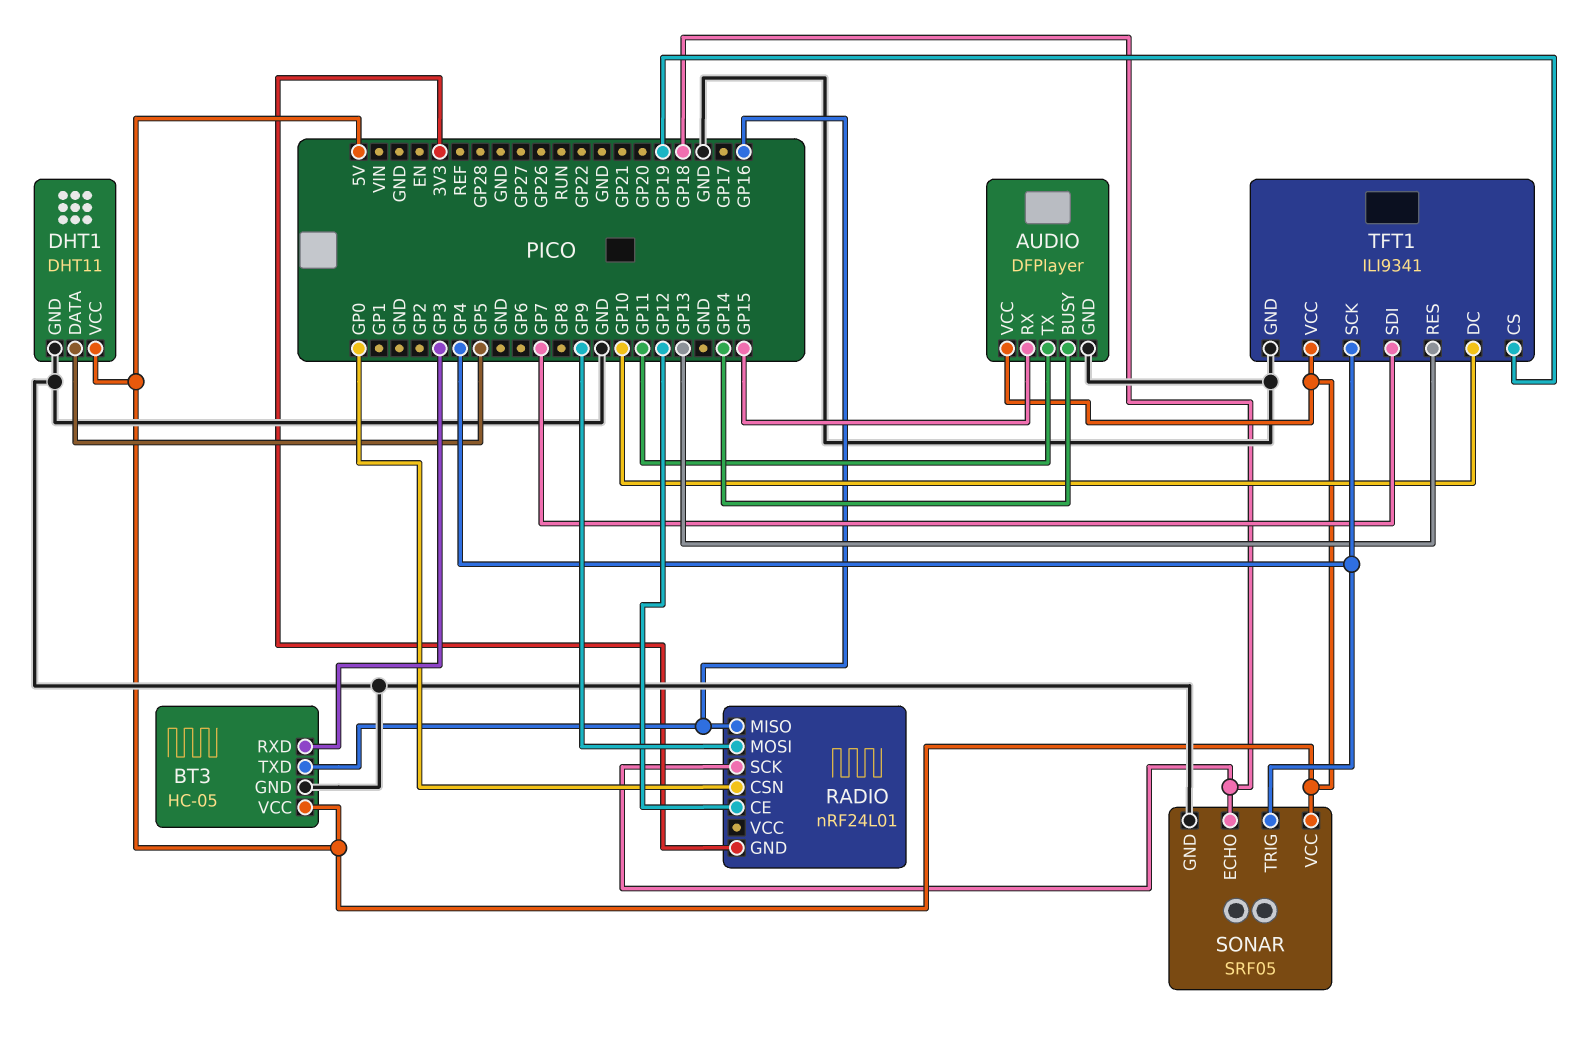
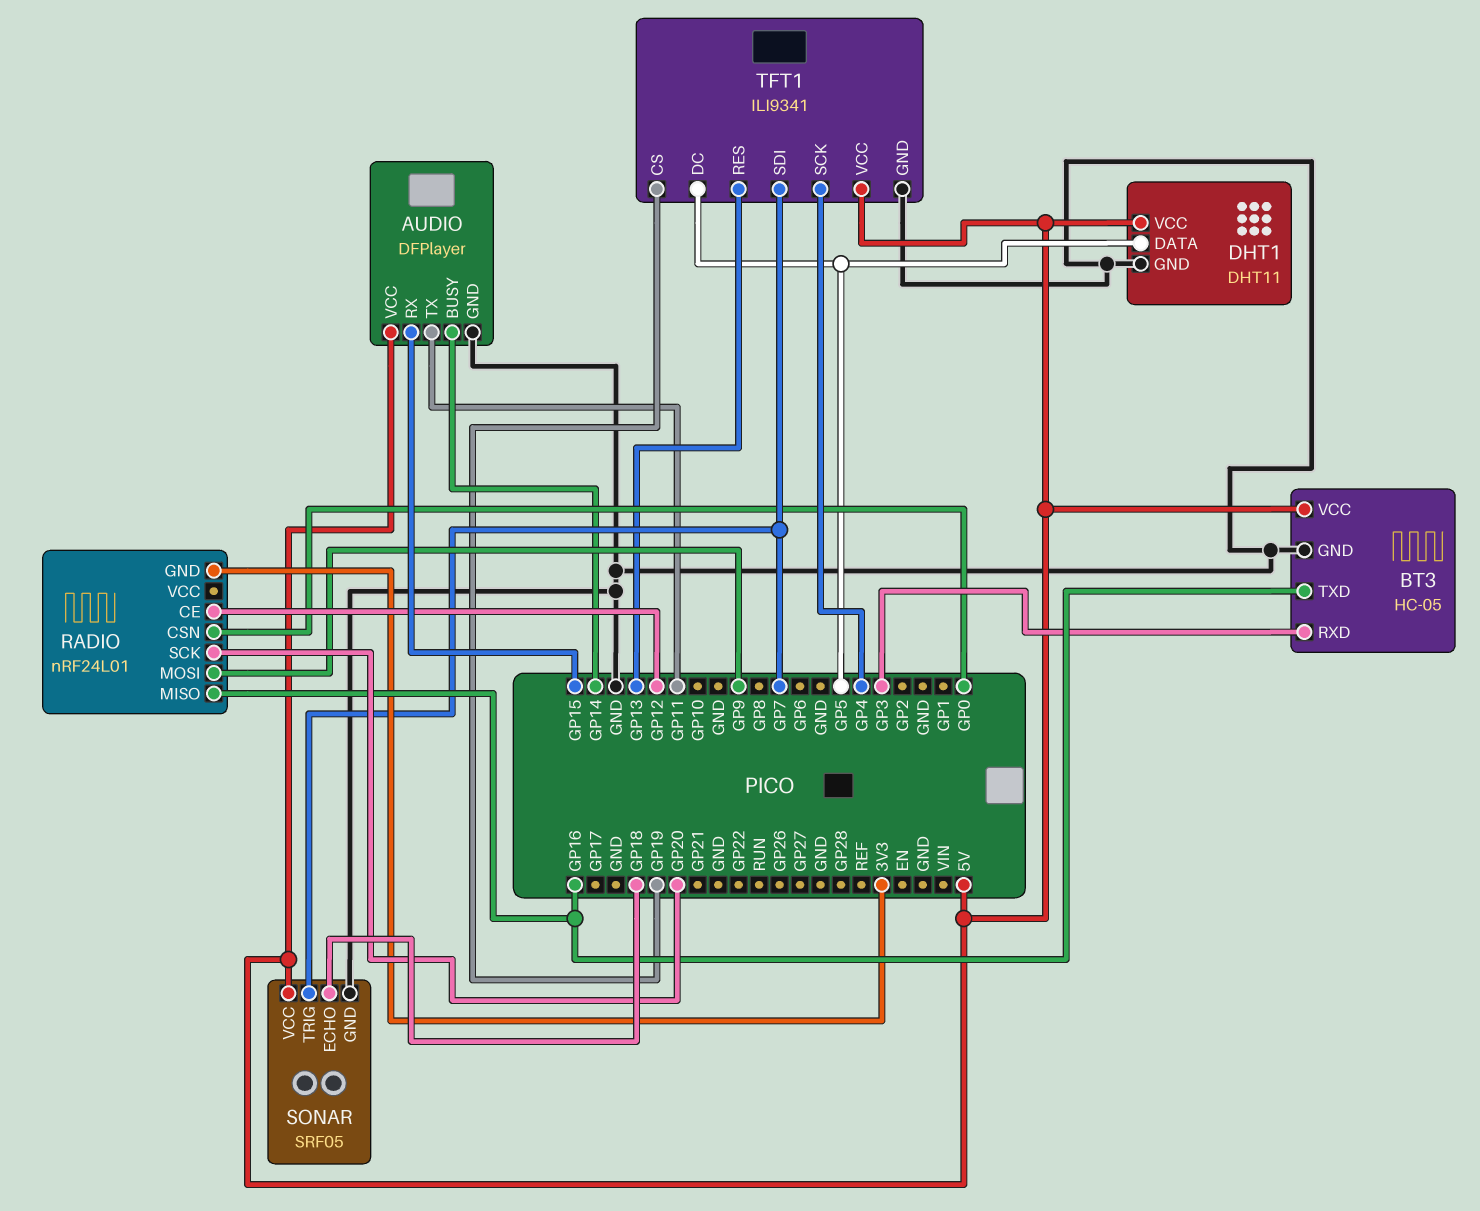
RADIO pin SCK: GP18 -> GP20
SONAR pin TRIG: GP4 -> GP7
TFT1 pin DC: GP10 -> GP5

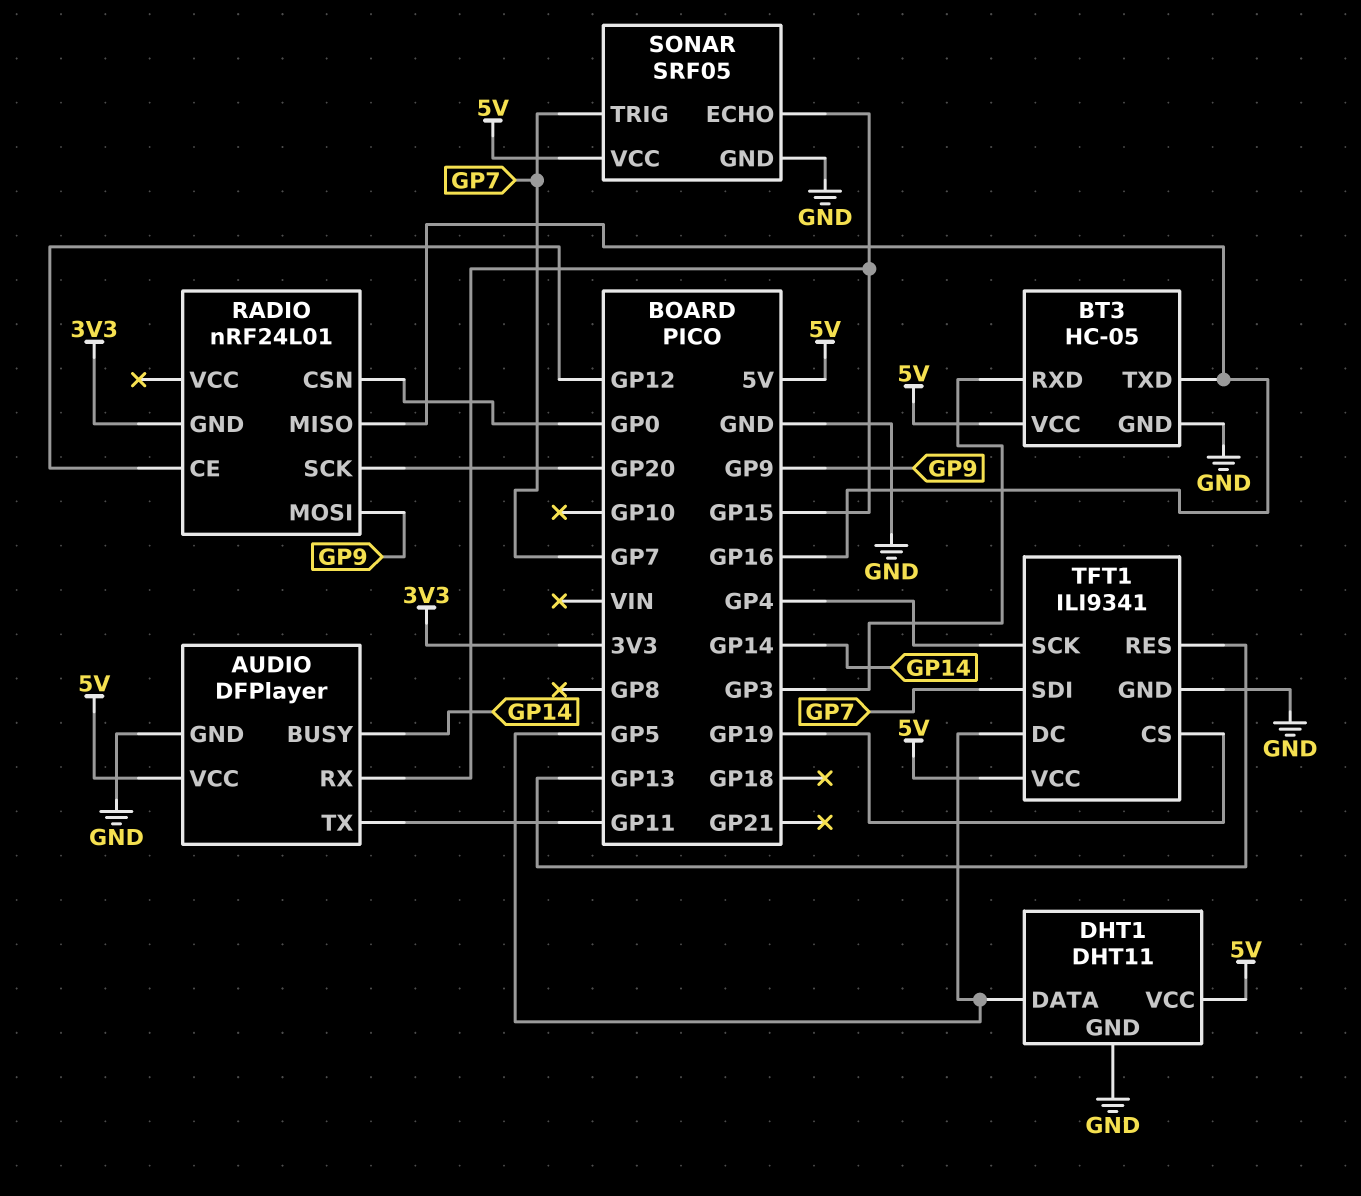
SONAR pin ECHO: GP18 -> GP15

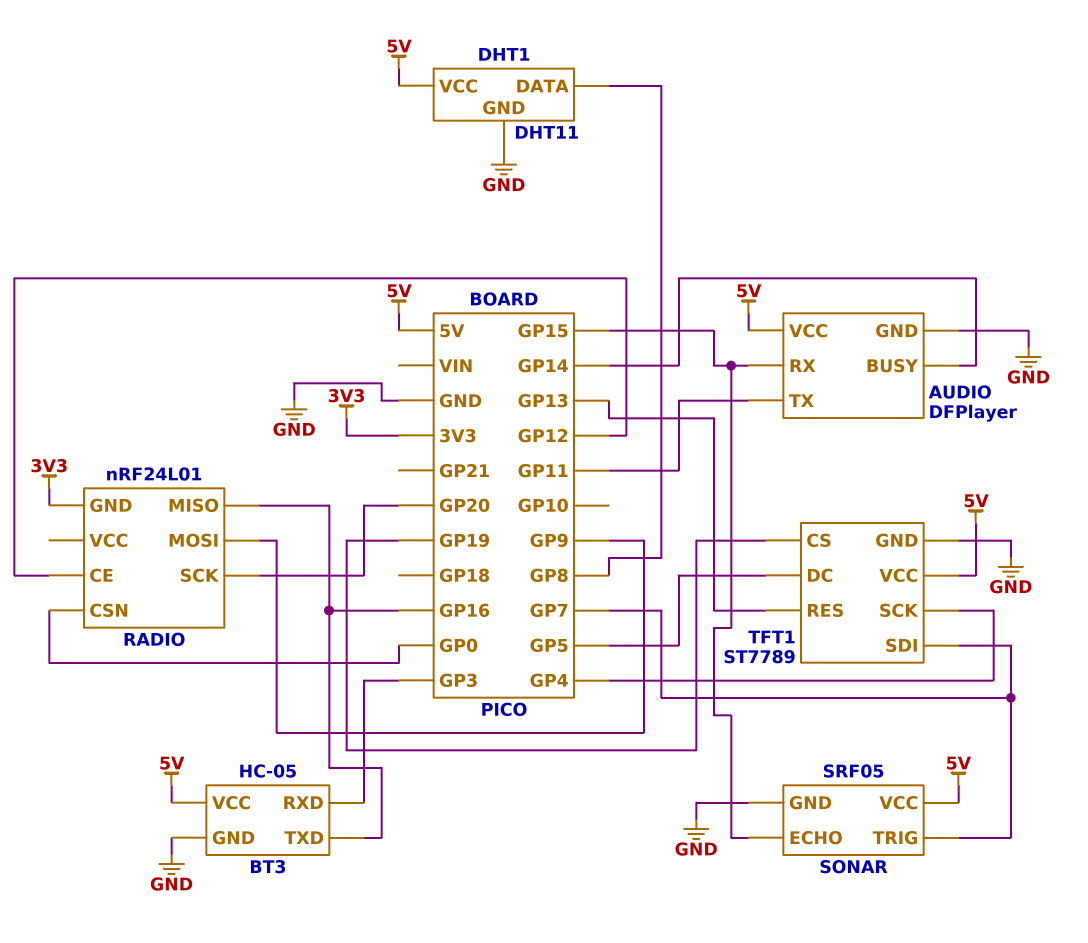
DHT1 pin DATA: GP5 -> GP8
TFT1: ILI9341 -> ST7789

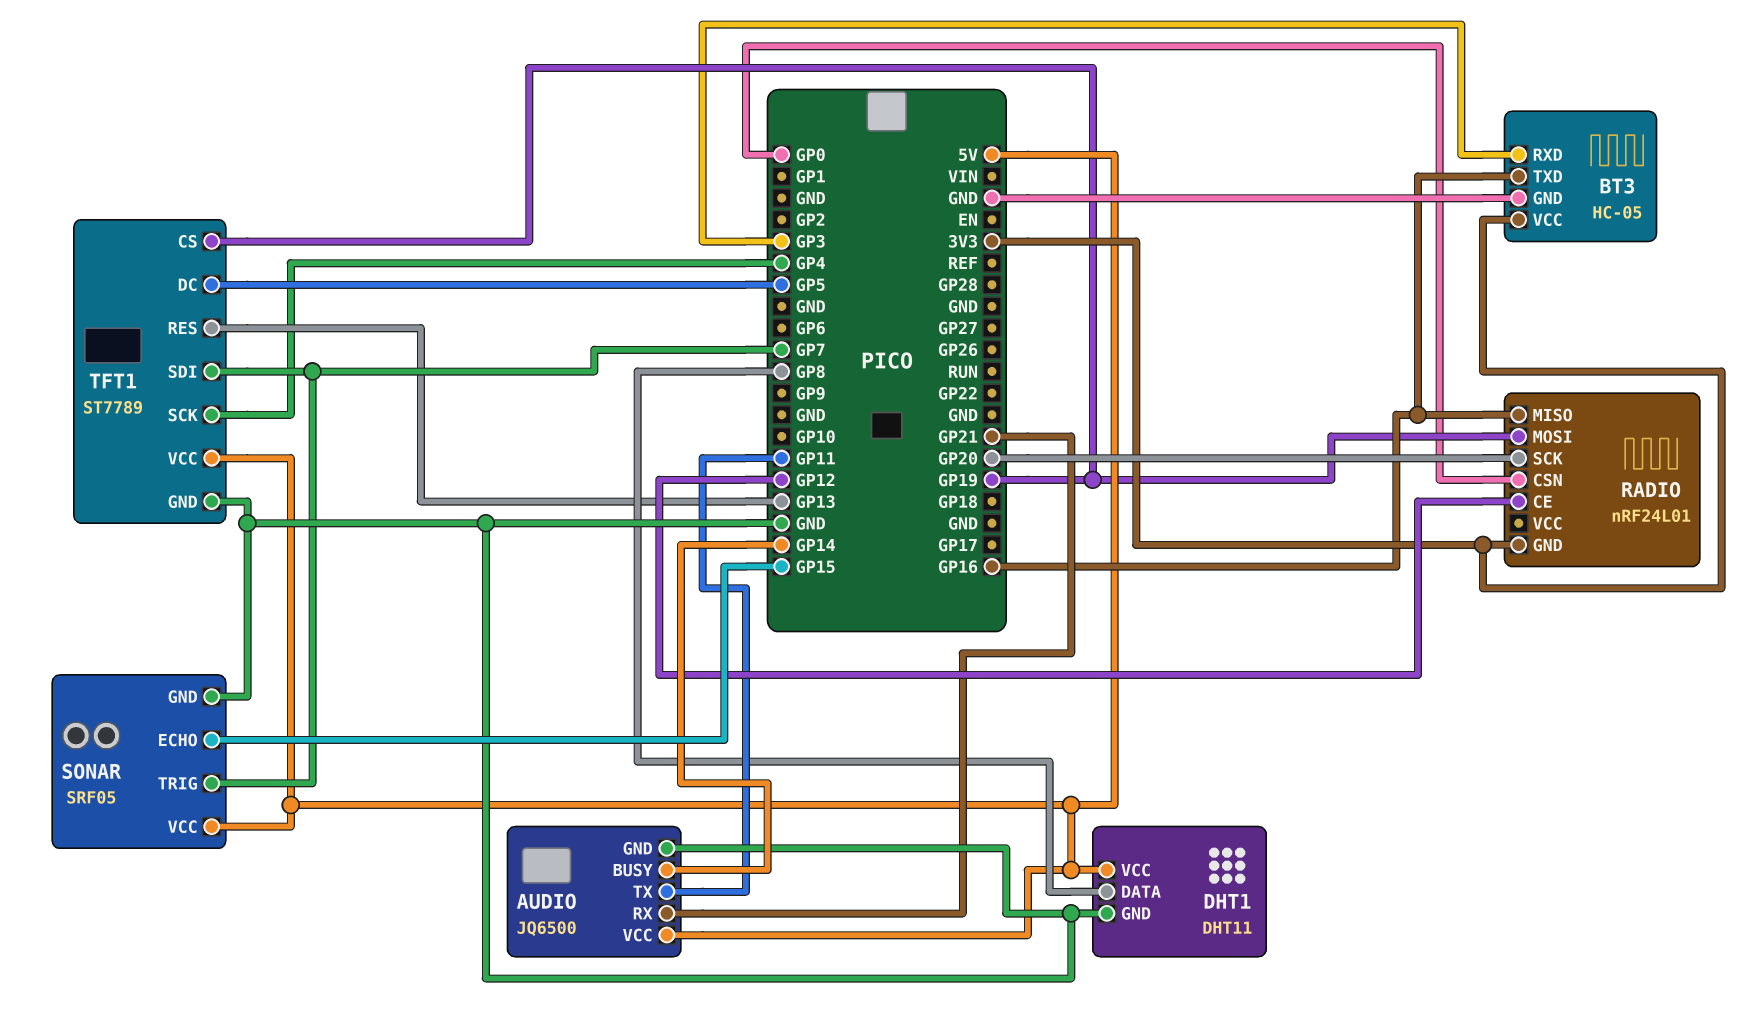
AUDIO: DFPlayer -> JQ6500
AUDIO pin RX: GP15 -> GP21
BT3 pin VCC: 5V -> 3V3
RADIO pin MOSI: GP9 -> GP19

